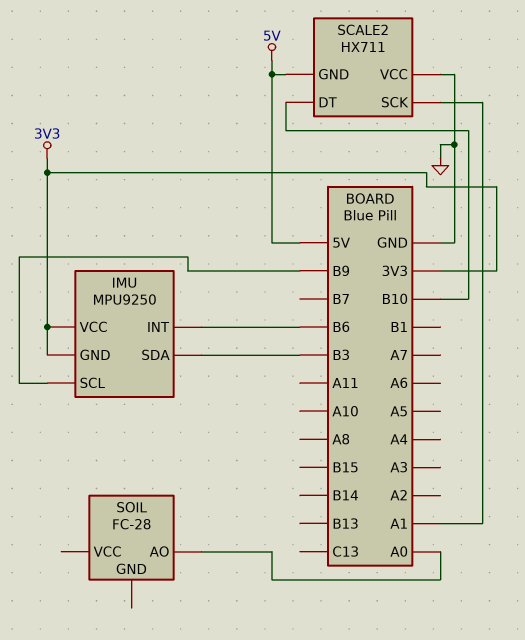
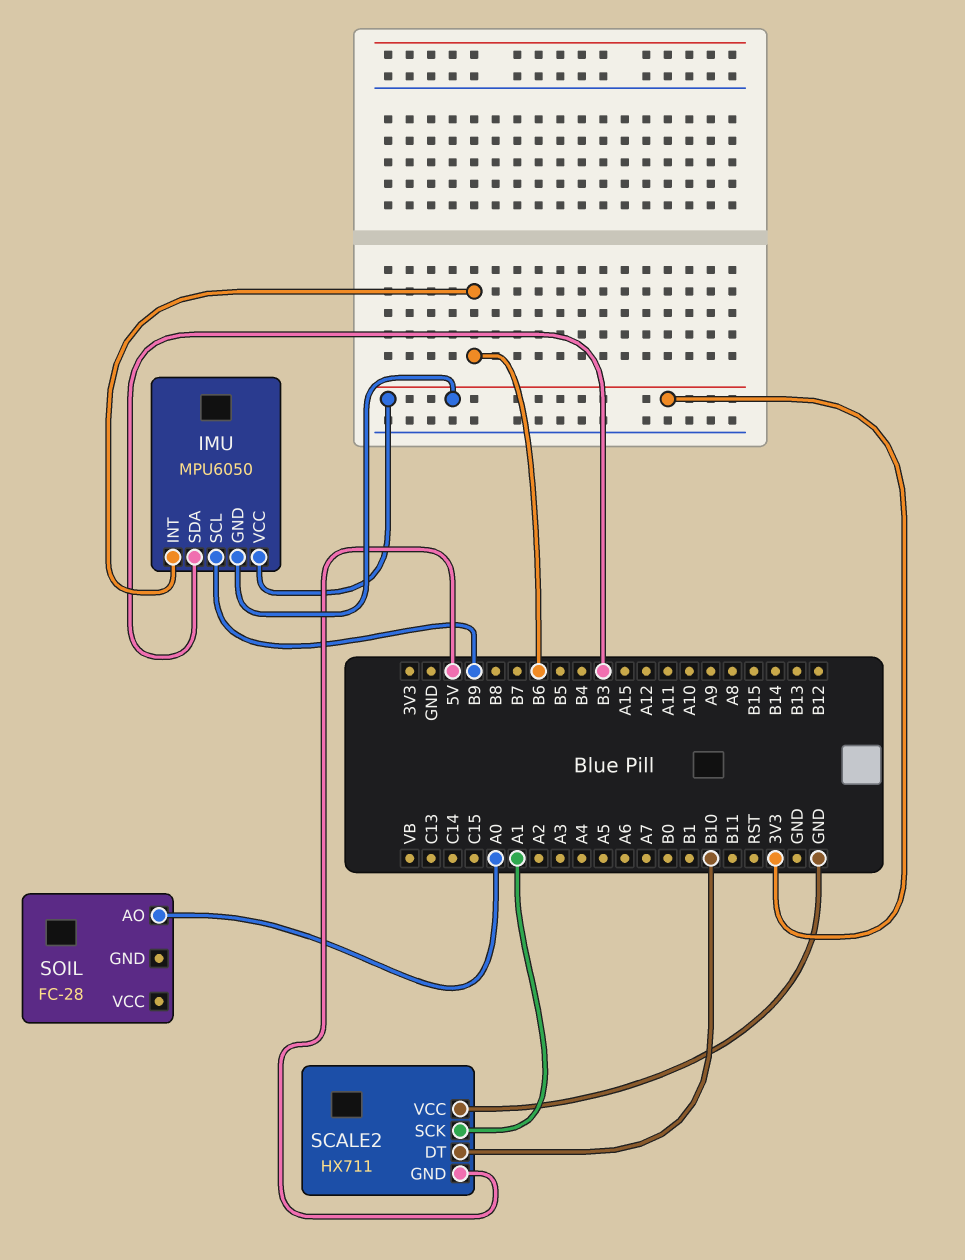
IMU: MPU9250 -> MPU6050

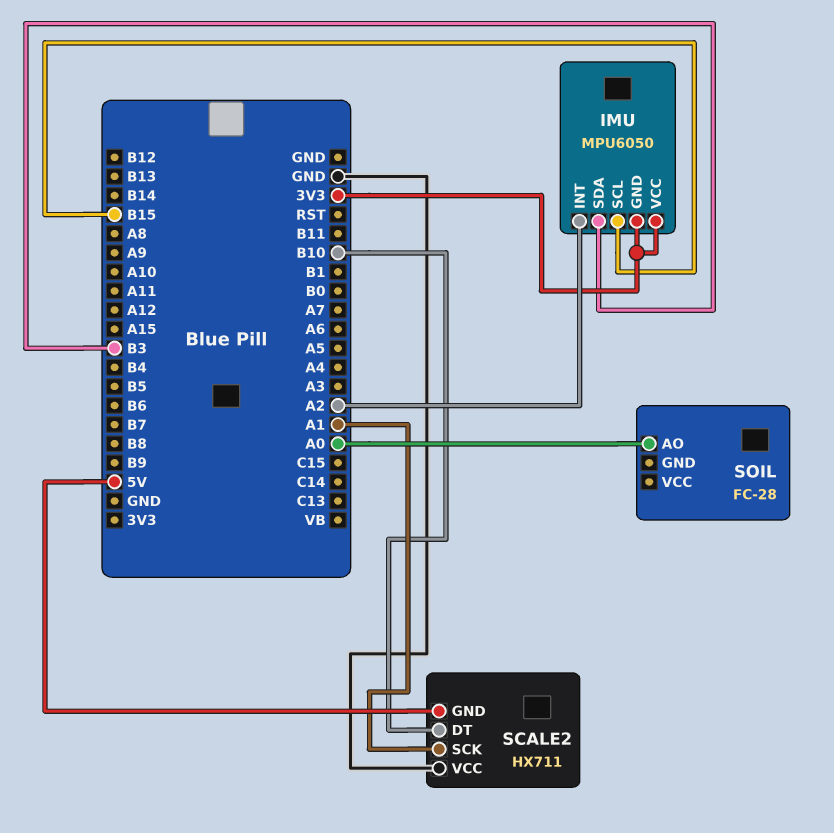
IMU pin INT: B6 -> A2
IMU pin SCL: B9 -> B15

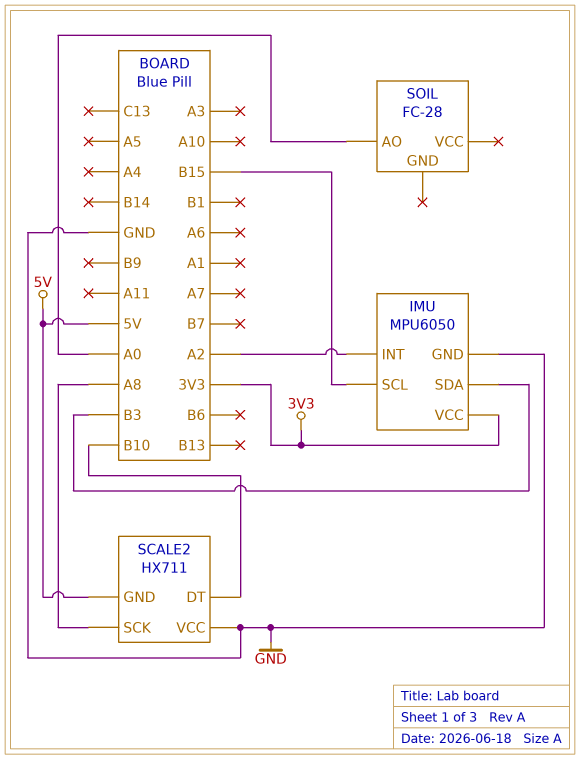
IMU pin GND: 3V3 -> GND
SCALE2 pin SCK: A1 -> A8

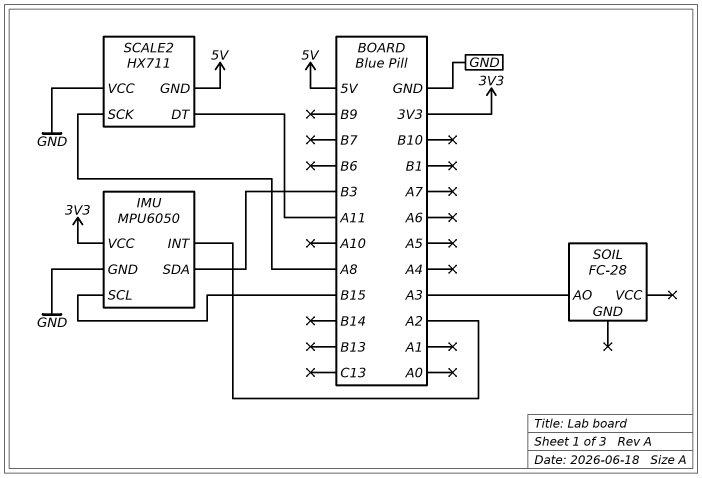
SCALE2 pin DT: B10 -> A11
SOIL pin AO: A0 -> A3

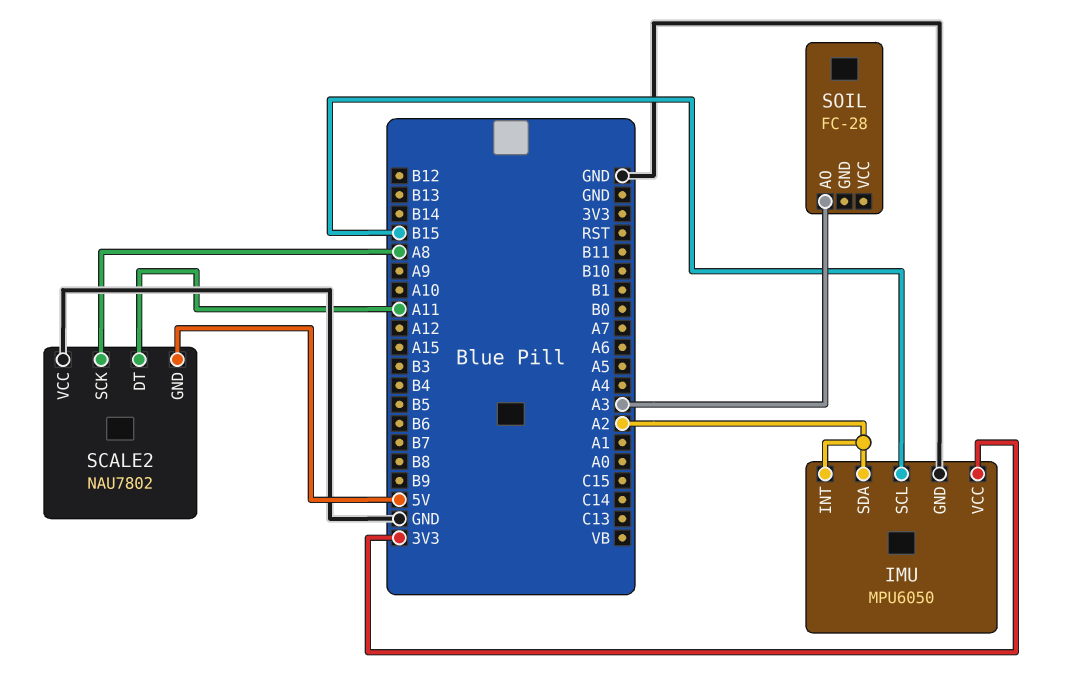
IMU pin SDA: B3 -> A2
SCALE2: HX711 -> NAU7802

